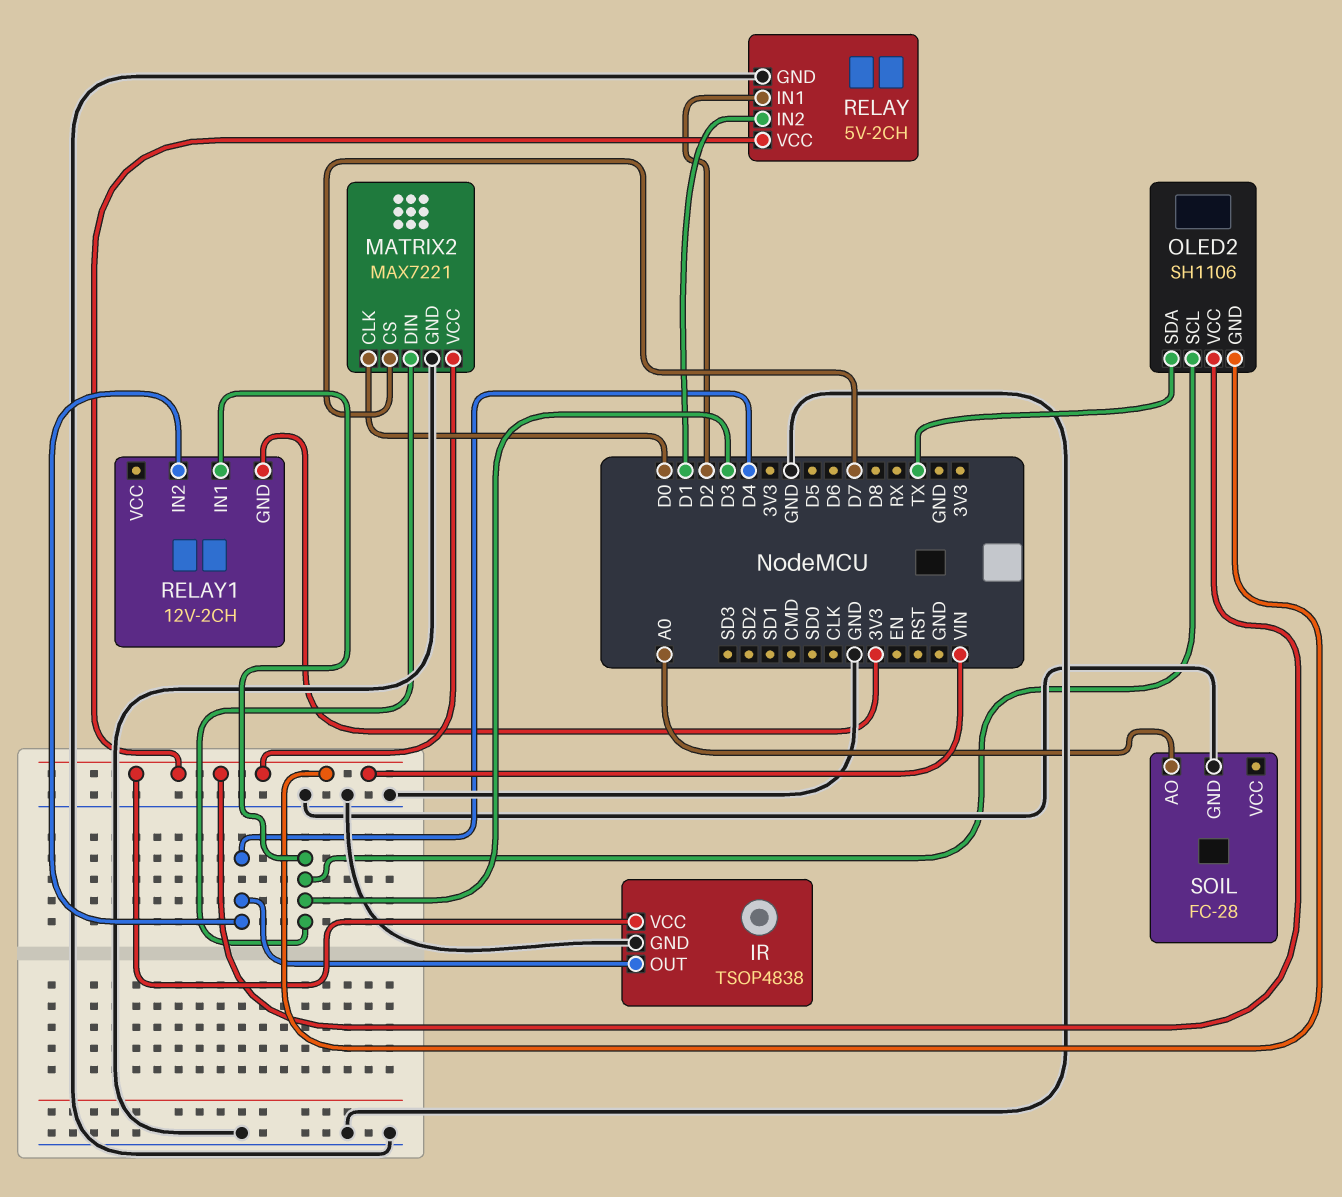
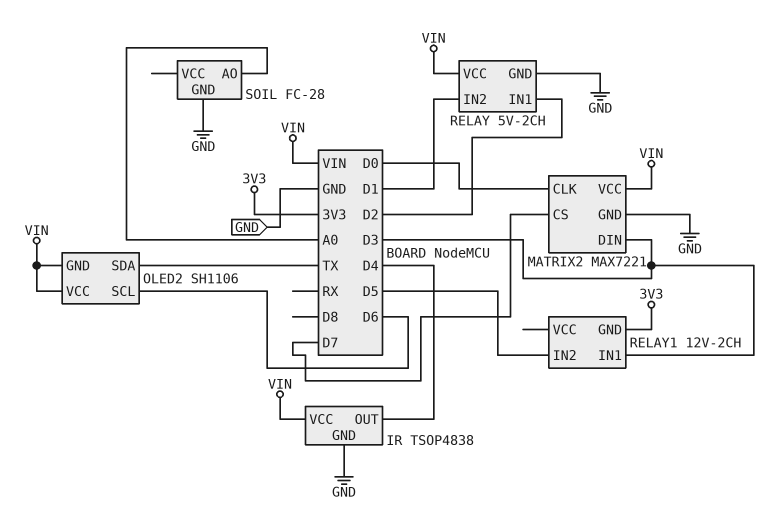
OLED2 pin SCL: D3 -> D6
RELAY1 pin IN2: D4 -> D5

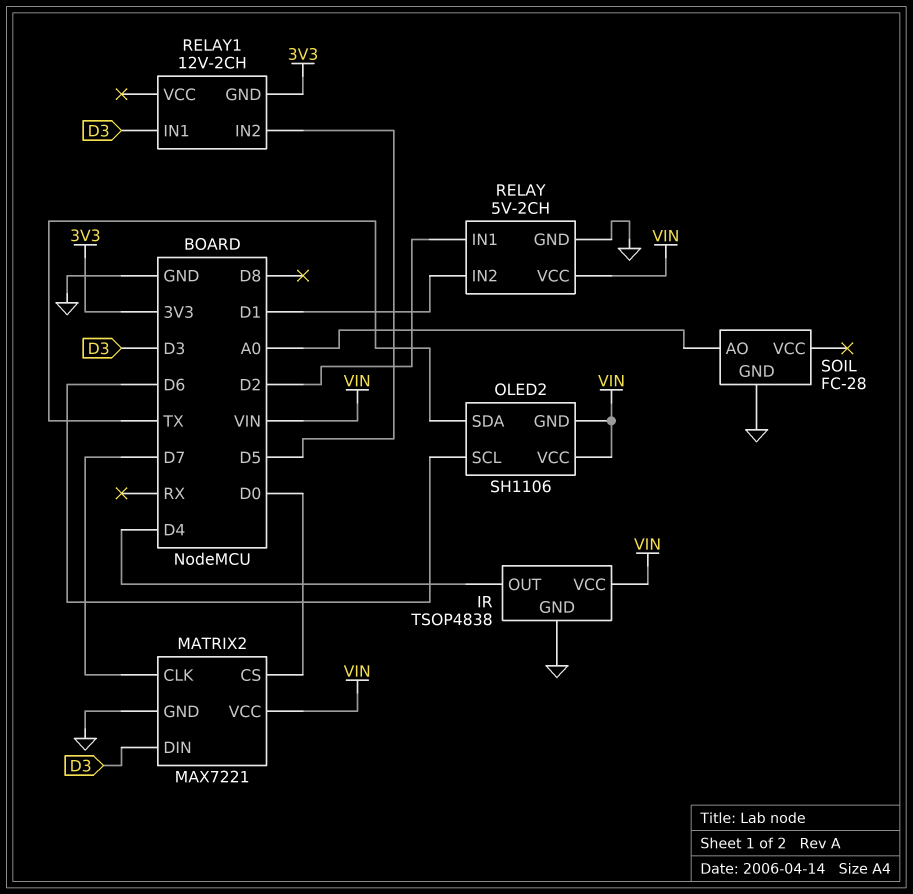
MATRIX2 pin CLK: D0 -> D7
MATRIX2 pin CS: D7 -> D0

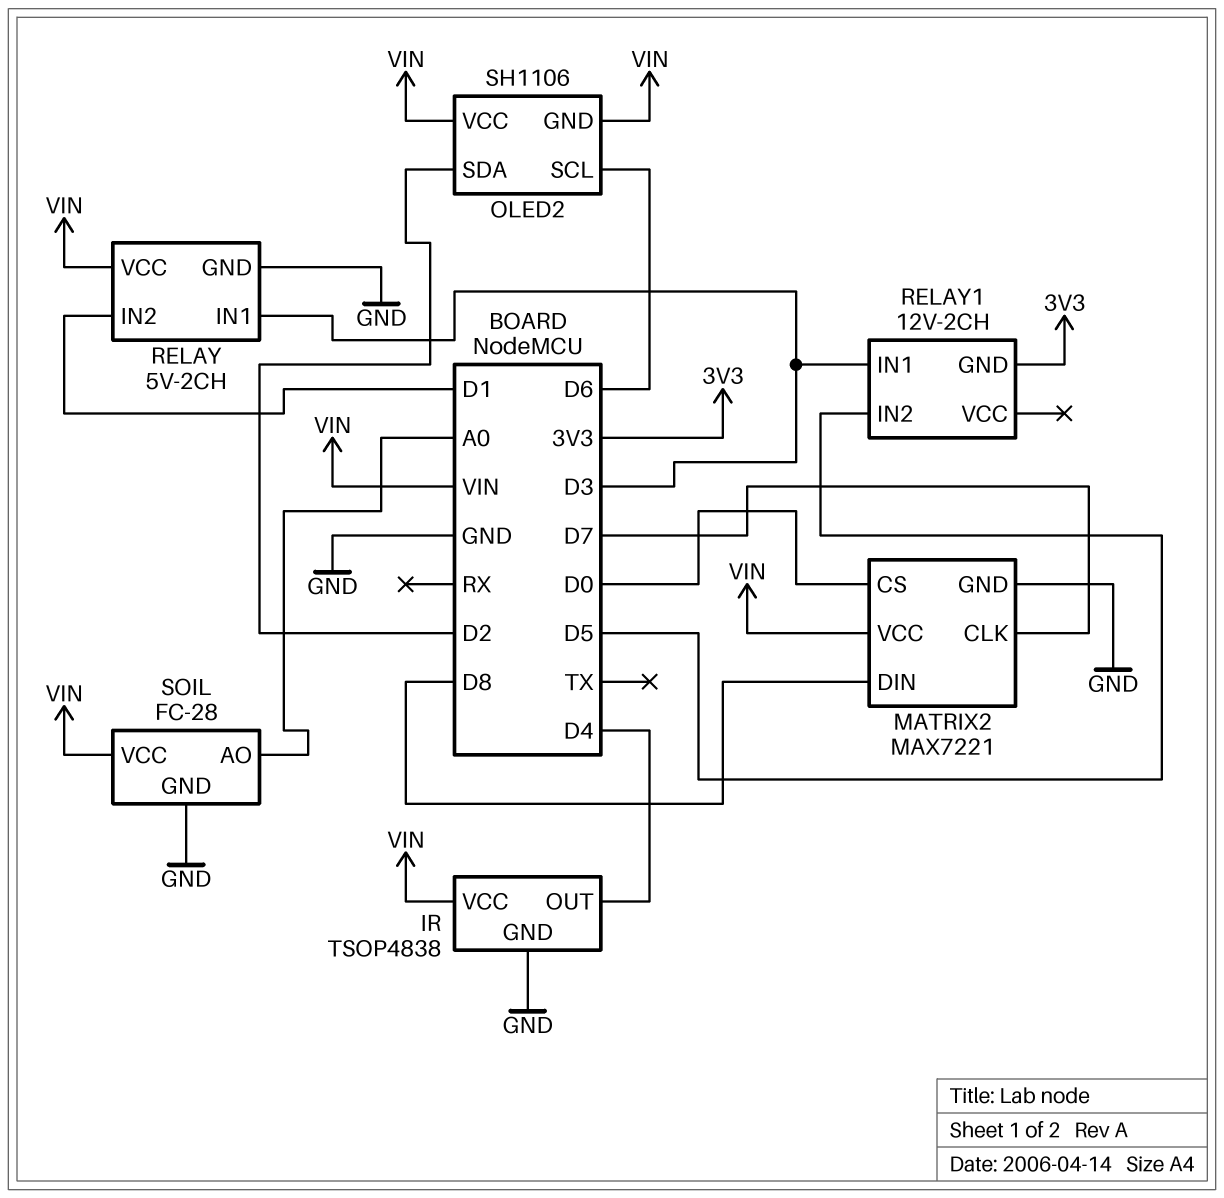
MATRIX2 pin DIN: D3 -> D8
OLED2 pin SDA: TX -> D2
RELAY pin IN1: D2 -> D3
SOIL pin VCC: none -> VIN

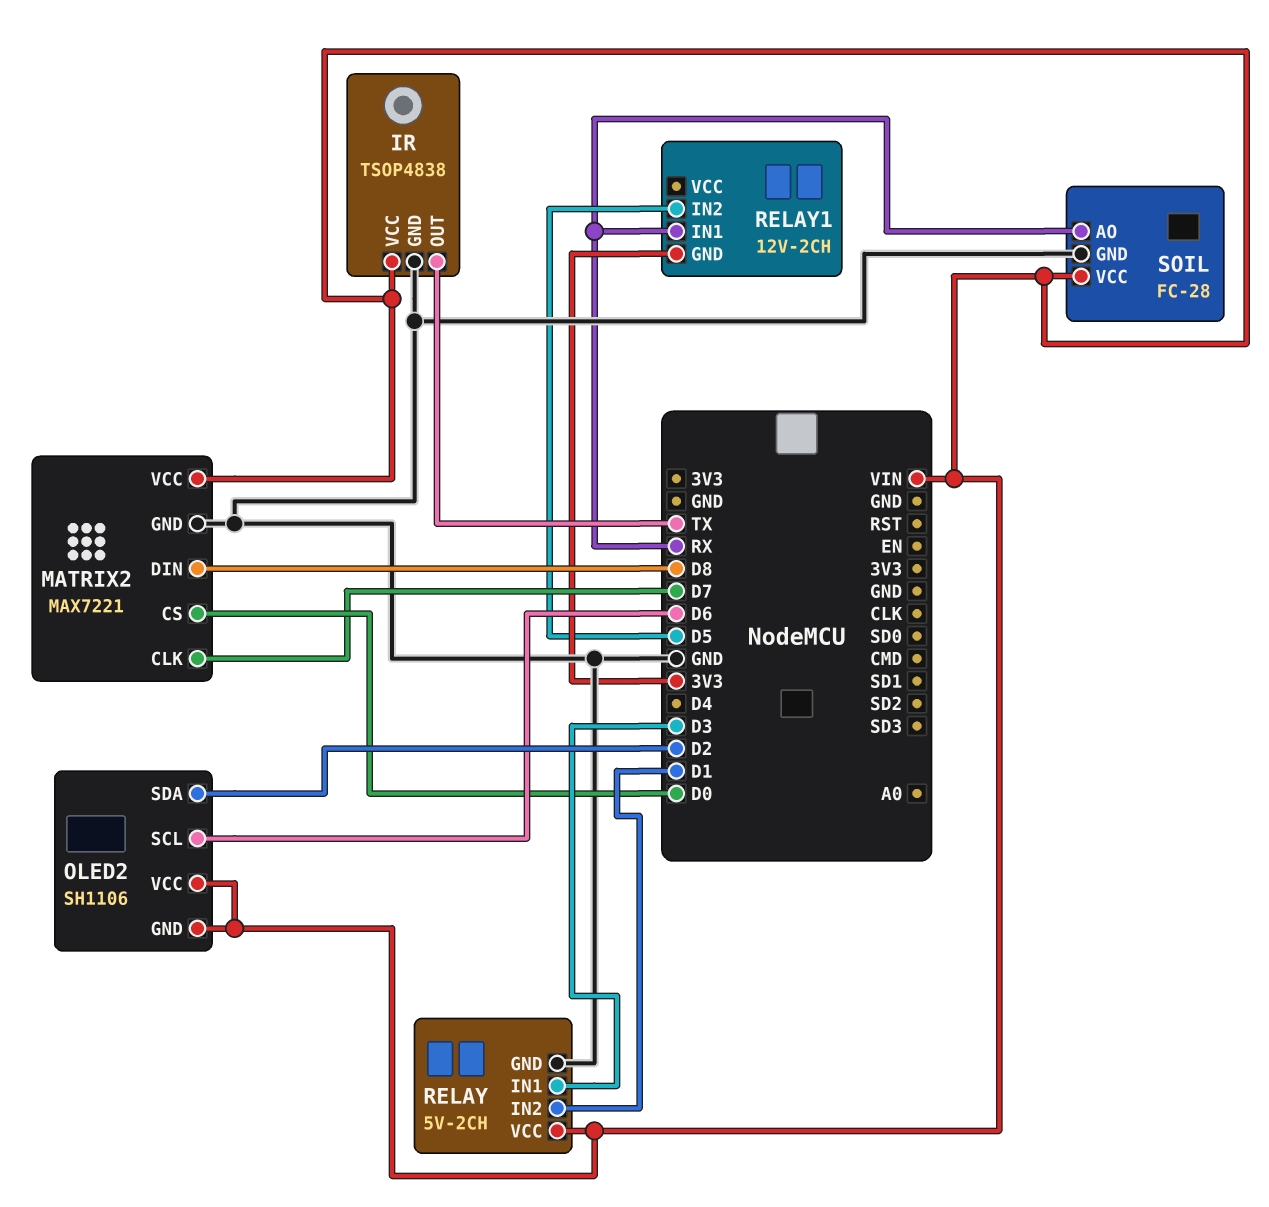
IR pin OUT: D4 -> TX
RELAY1 pin IN1: D3 -> RX
SOIL pin AO: A0 -> RX

